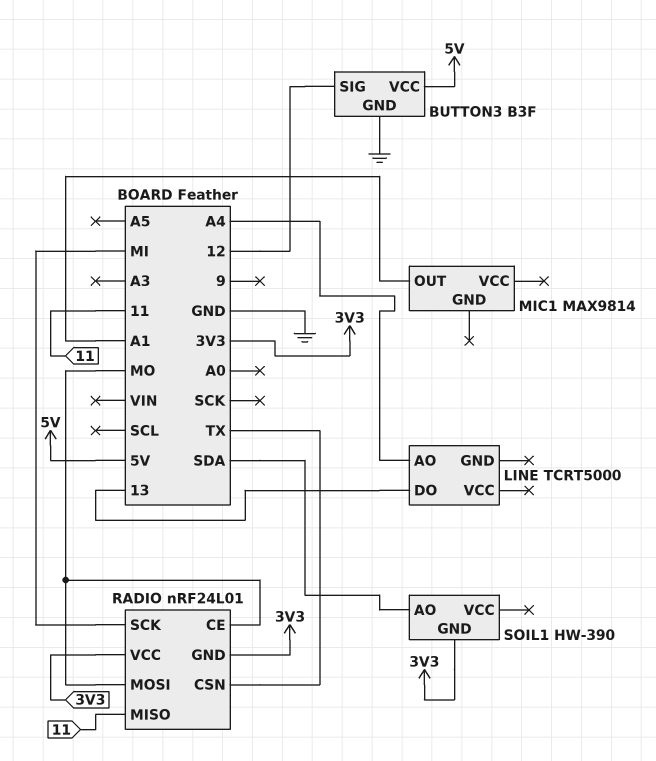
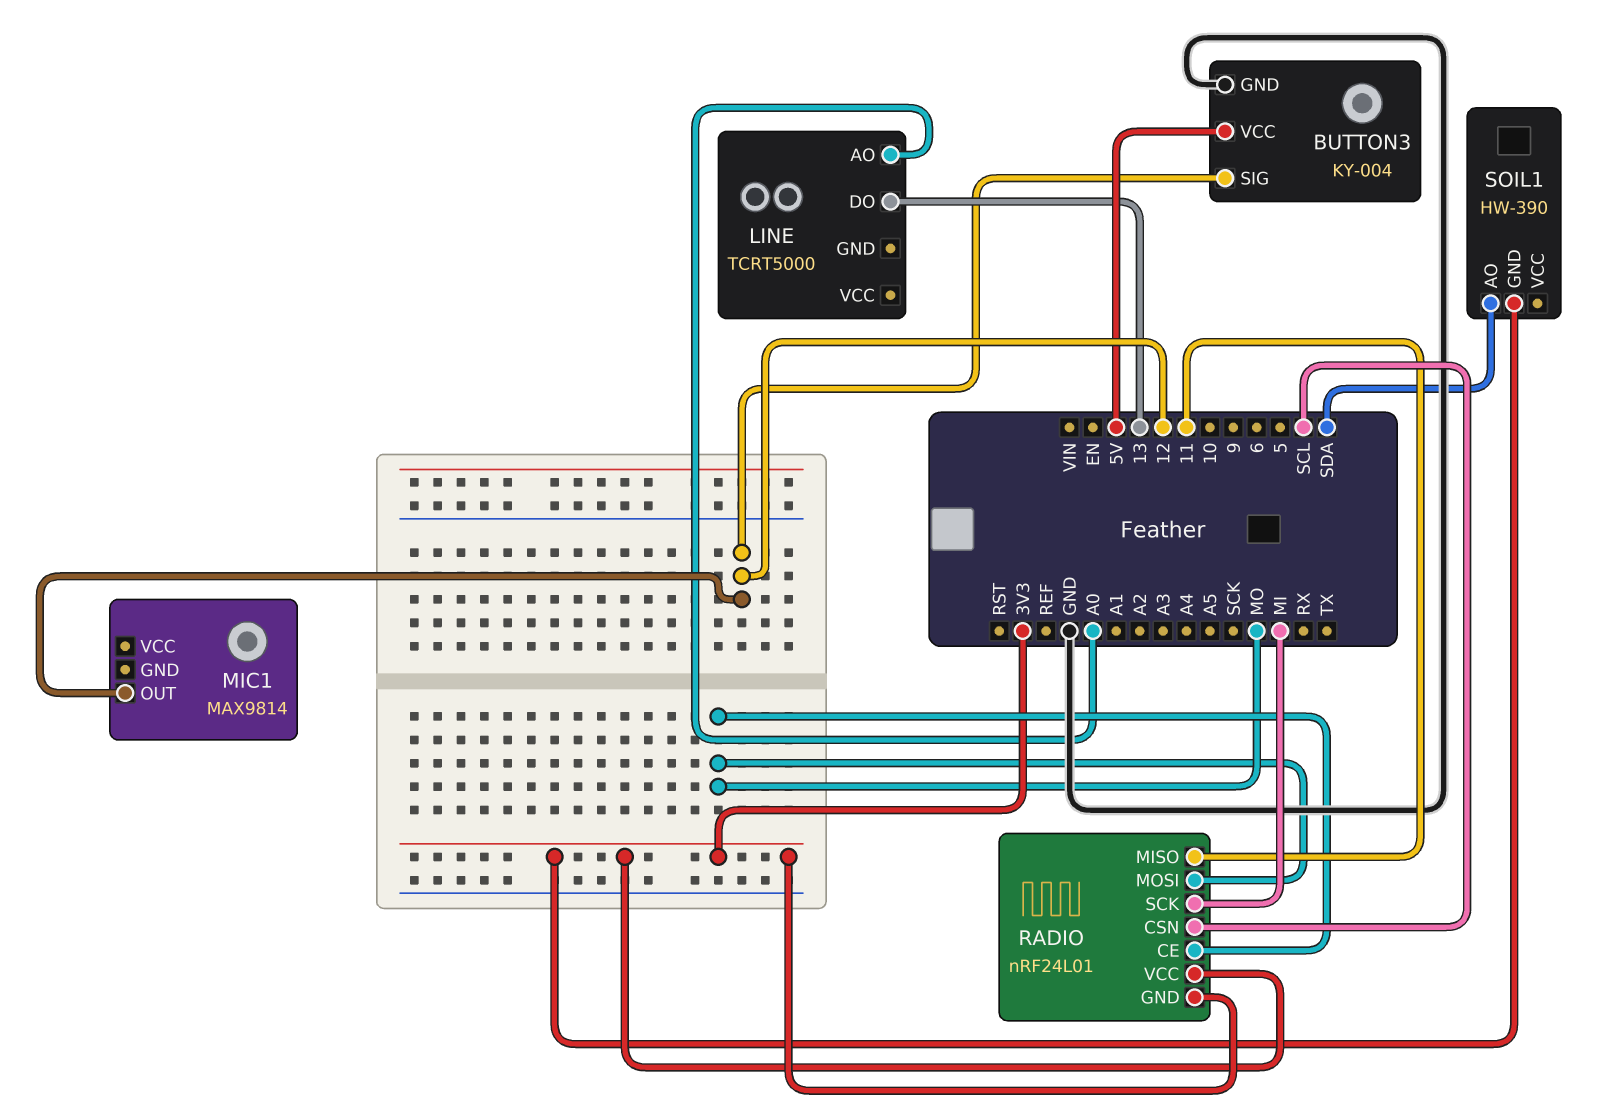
BUTTON3: B3F -> KY-004
LINE pin AO: A4 -> A0
MIC1 pin OUT: A1 -> 12
RADIO pin CSN: TX -> SCL

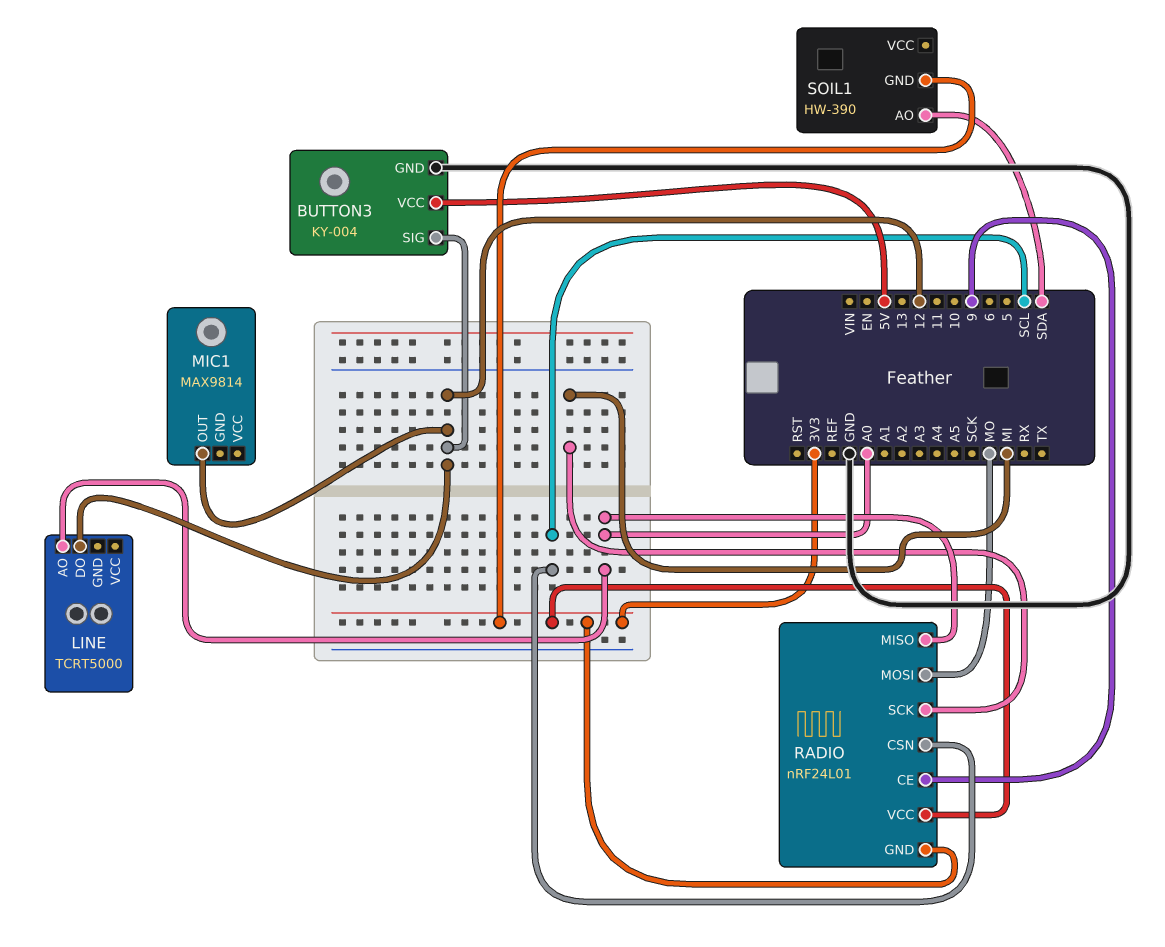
LINE pin DO: 13 -> 12
RADIO pin CE: MO -> 9
RADIO pin MISO: 11 -> A0

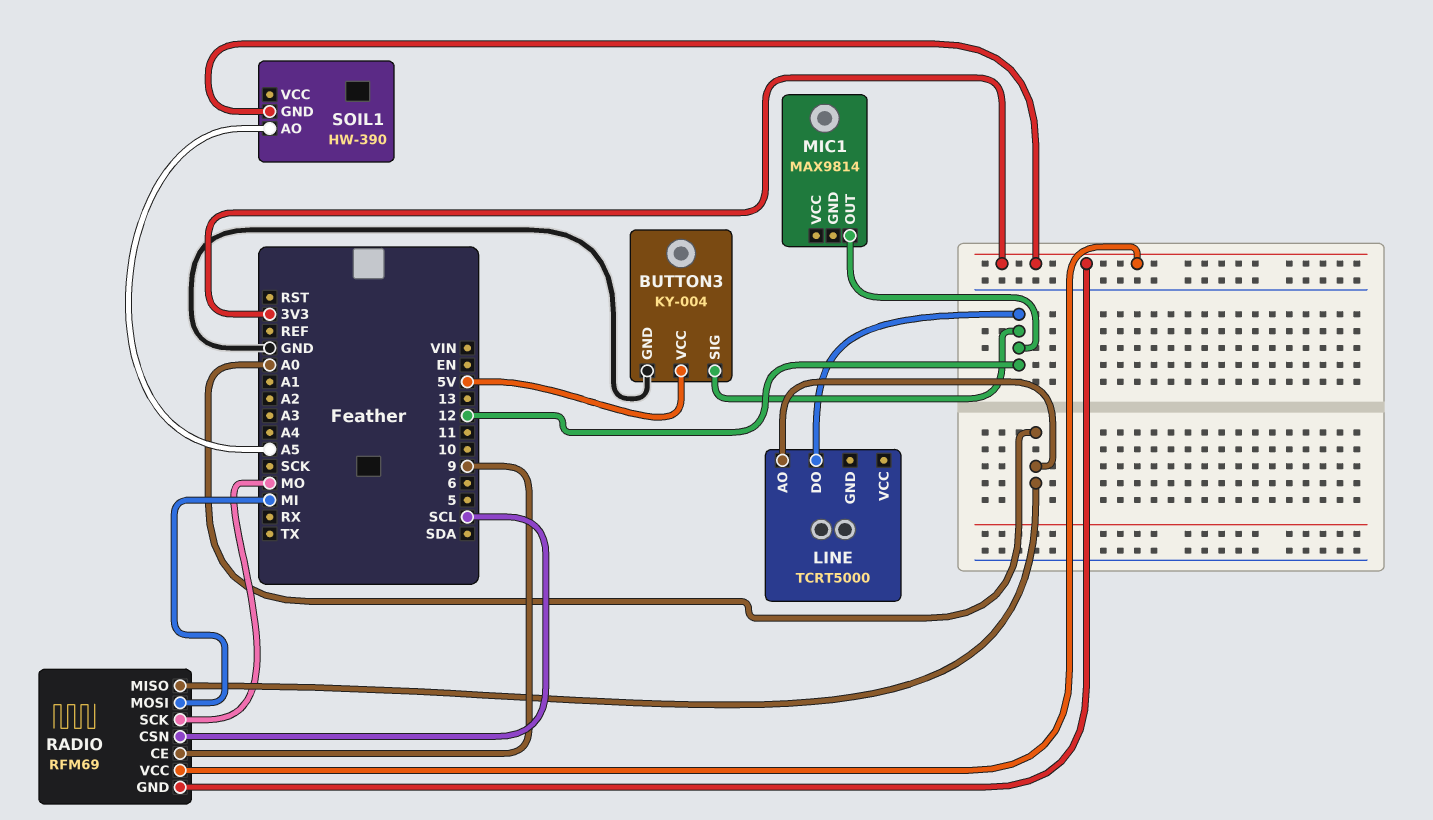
RADIO: nRF24L01 -> RFM69
RADIO pin MOSI: MO -> MI
RADIO pin SCK: MI -> MO
SOIL1 pin AO: SDA -> A5

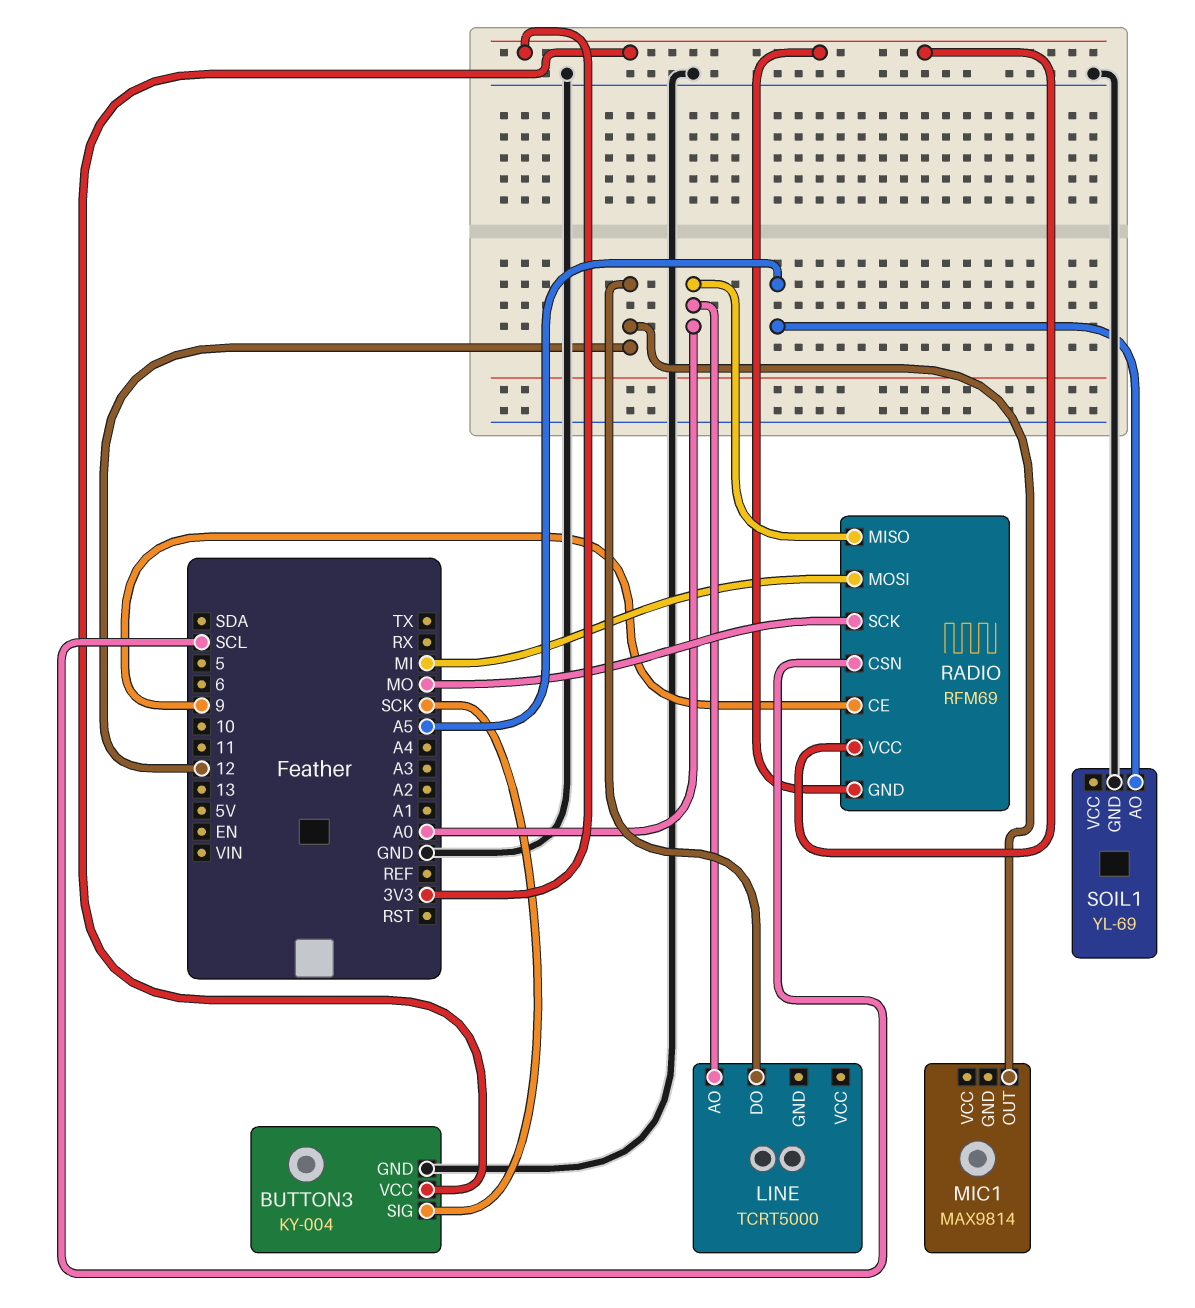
BUTTON3 pin SIG: 12 -> SCK
BUTTON3 pin VCC: 5V -> 3V3
SOIL1: HW-390 -> YL-69
SOIL1 pin GND: 3V3 -> GND

